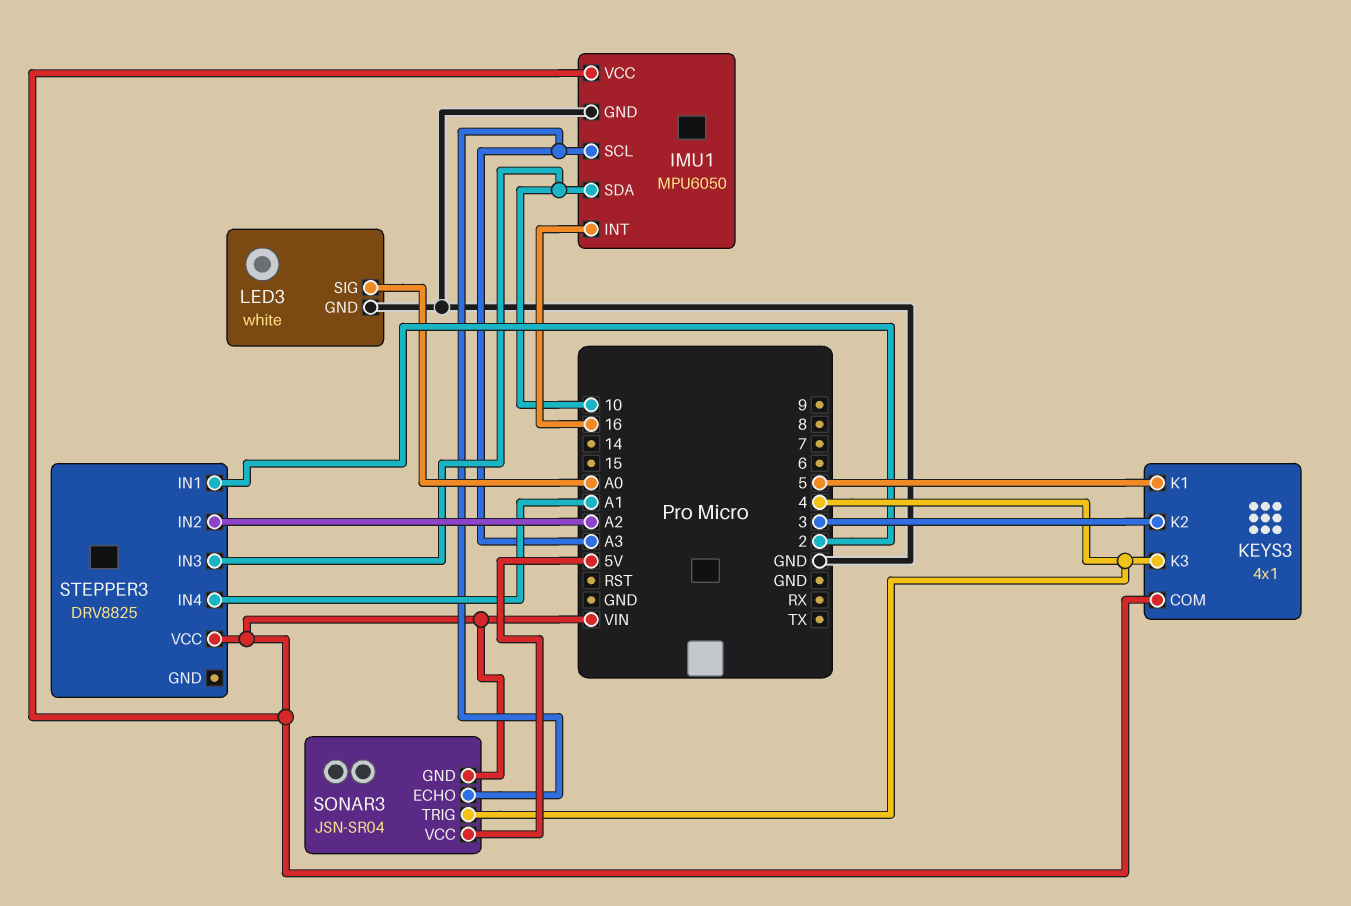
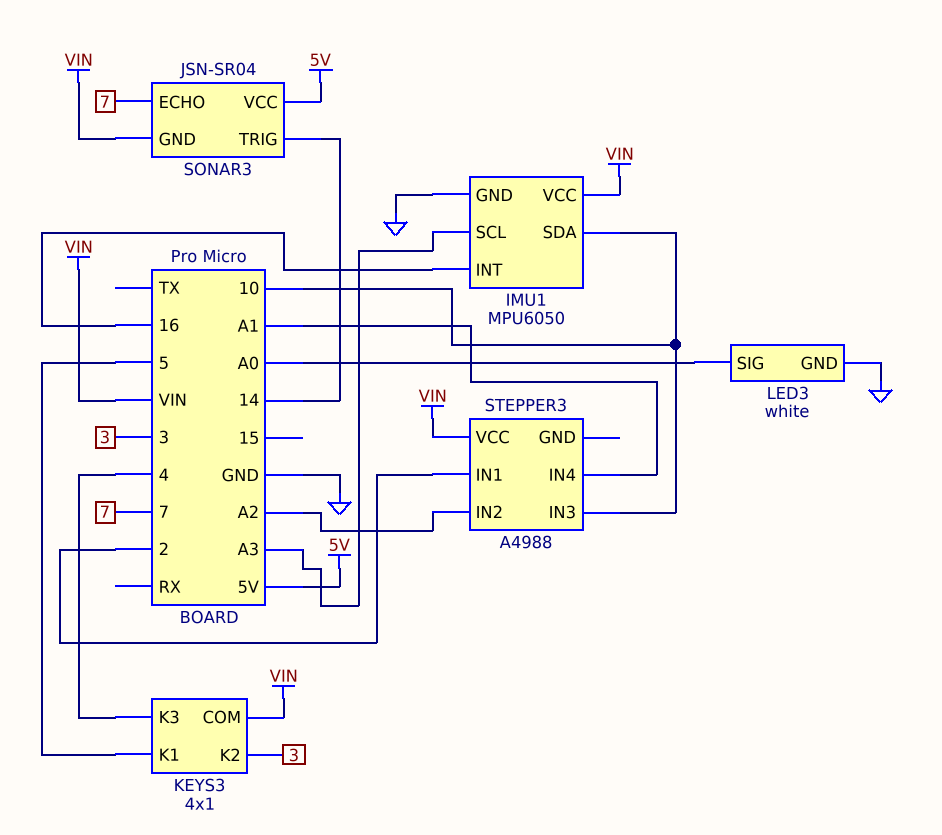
SONAR3 pin ECHO: A3 -> 7
SONAR3 pin TRIG: 4 -> 14
STEPPER3: DRV8825 -> A4988

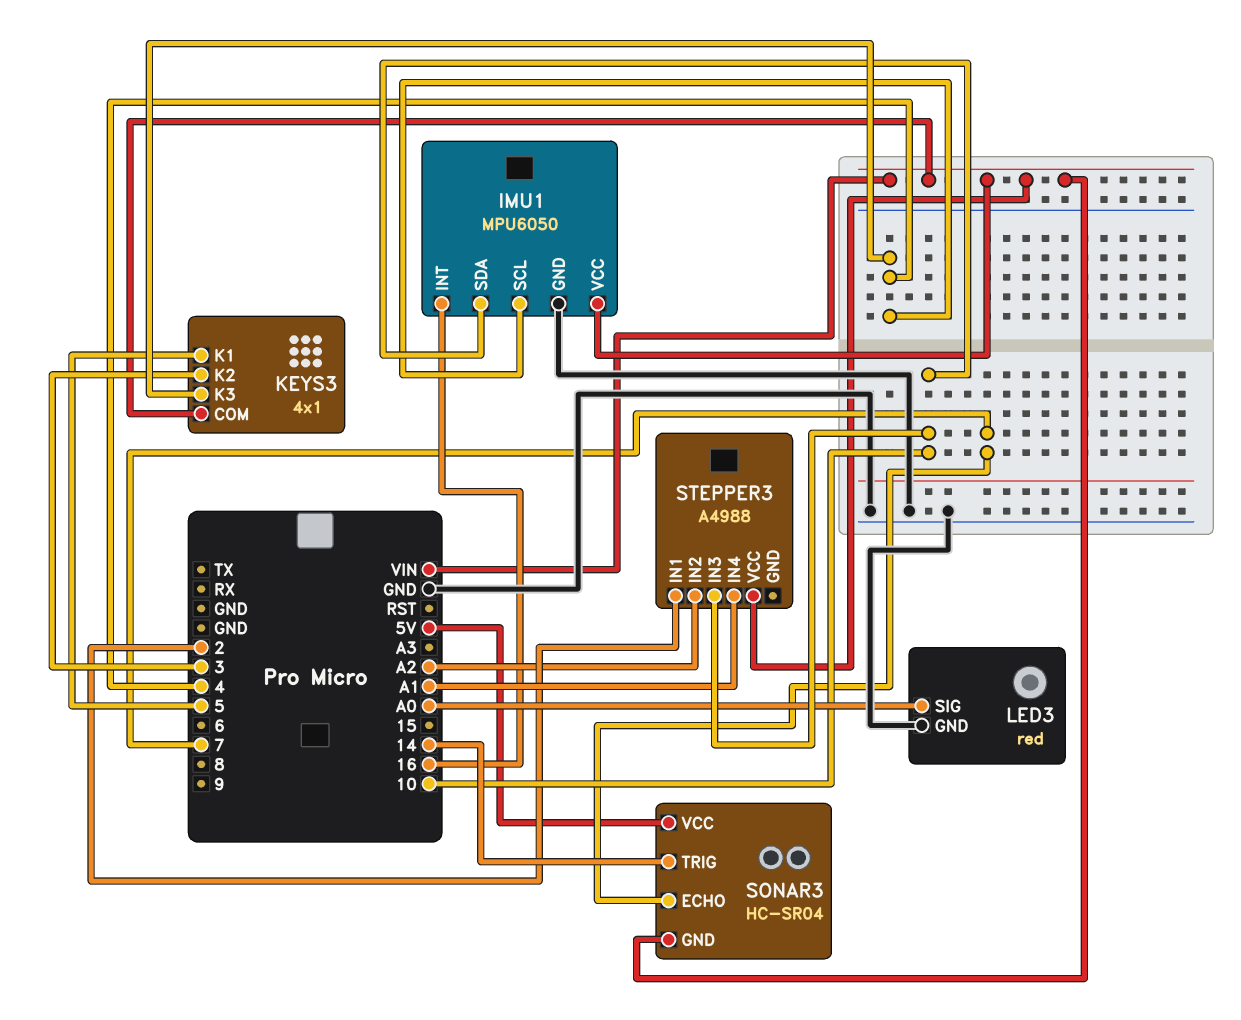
IMU1 pin SCL: A3 -> 4
LED3: white -> red
SONAR3: JSN-SR04 -> HC-SR04

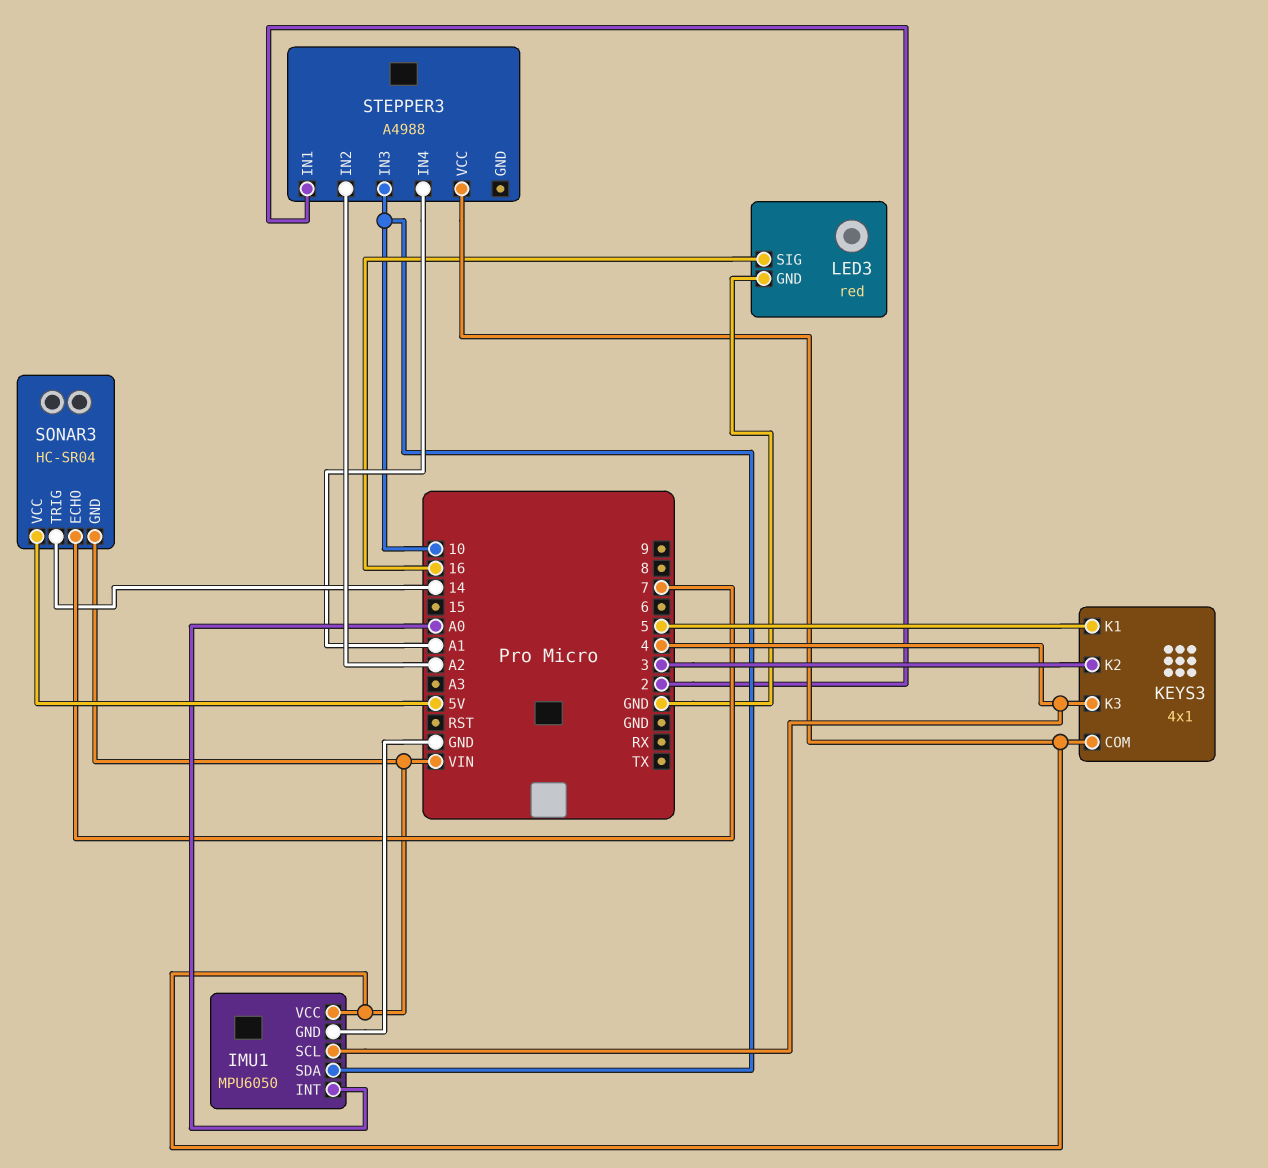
IMU1 pin INT: 16 -> A0
LED3 pin SIG: A0 -> 16

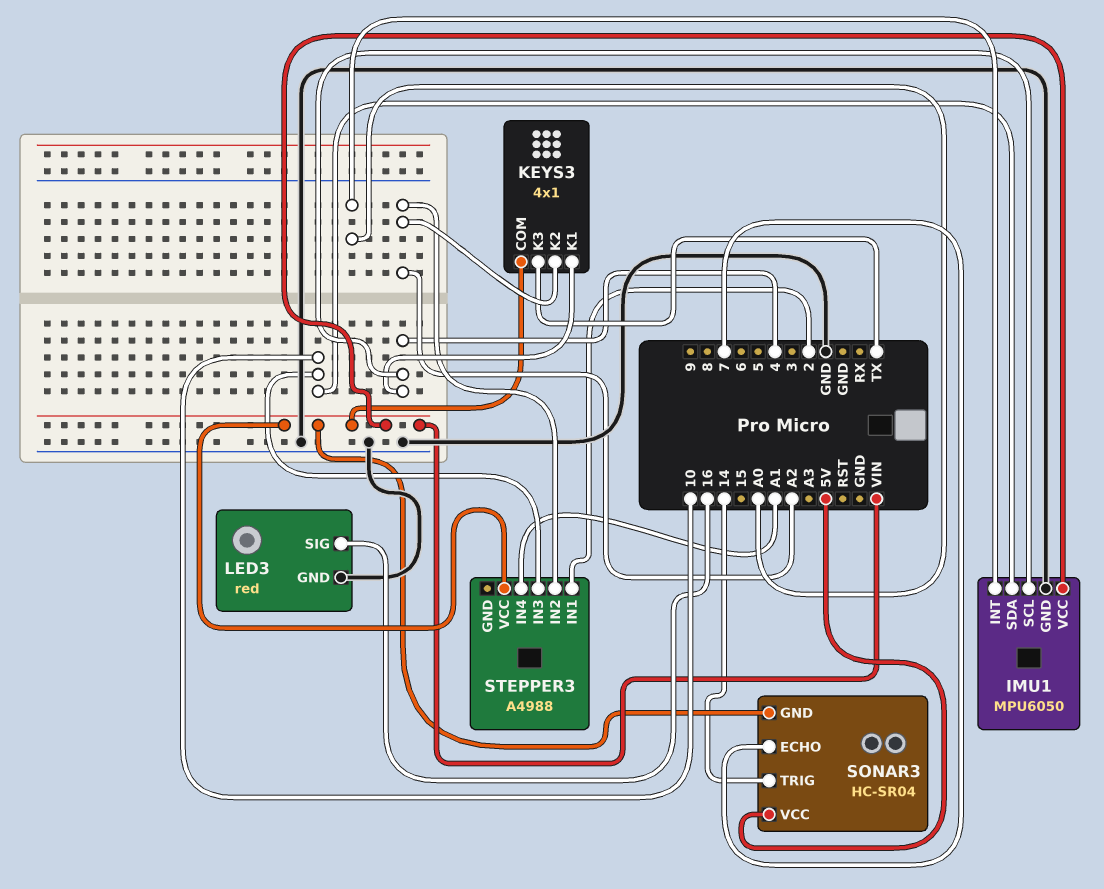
KEYS3 pin K1: 5 -> 4
KEYS3 pin K2: 3 -> A2
KEYS3 pin K3: 4 -> TX

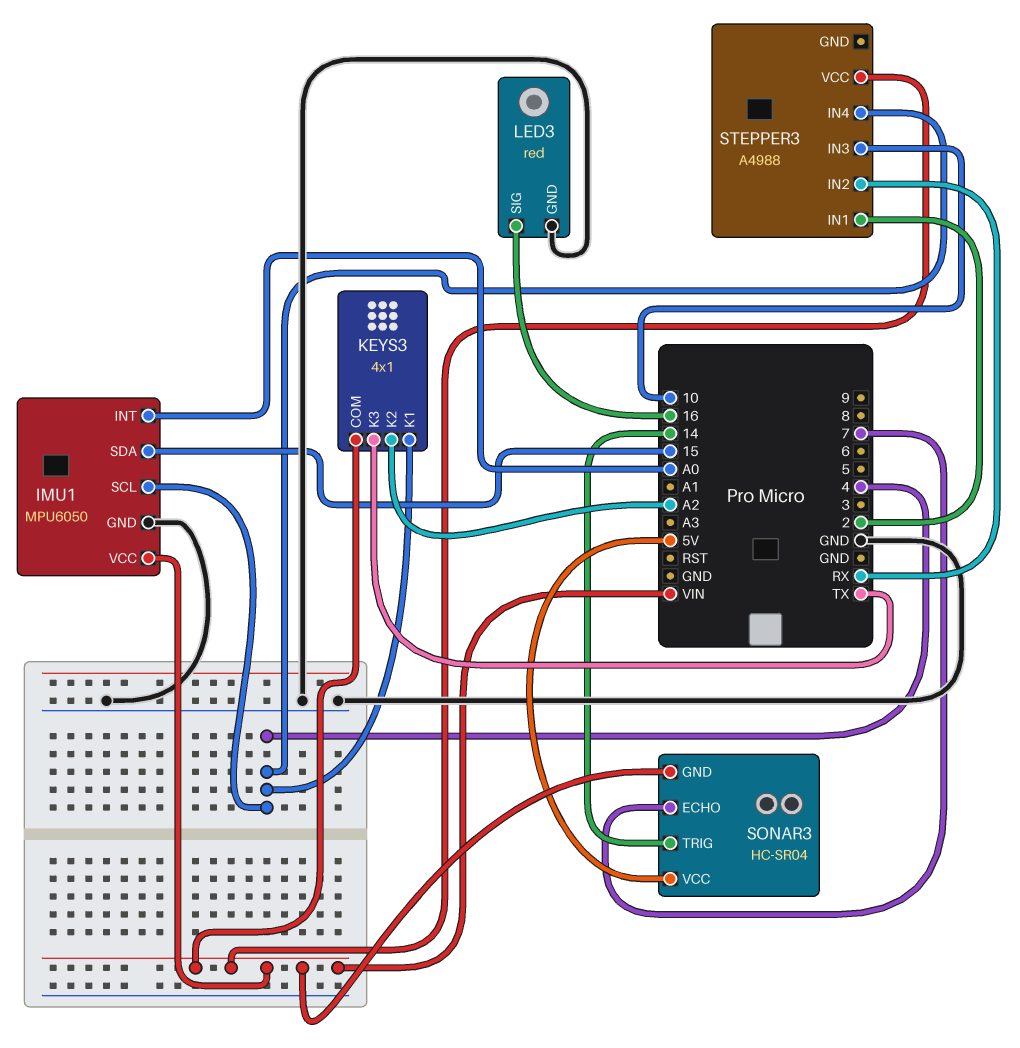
IMU1 pin SDA: 10 -> 15
STEPPER3 pin IN2: A2 -> RX
STEPPER3 pin IN4: A1 -> 4

